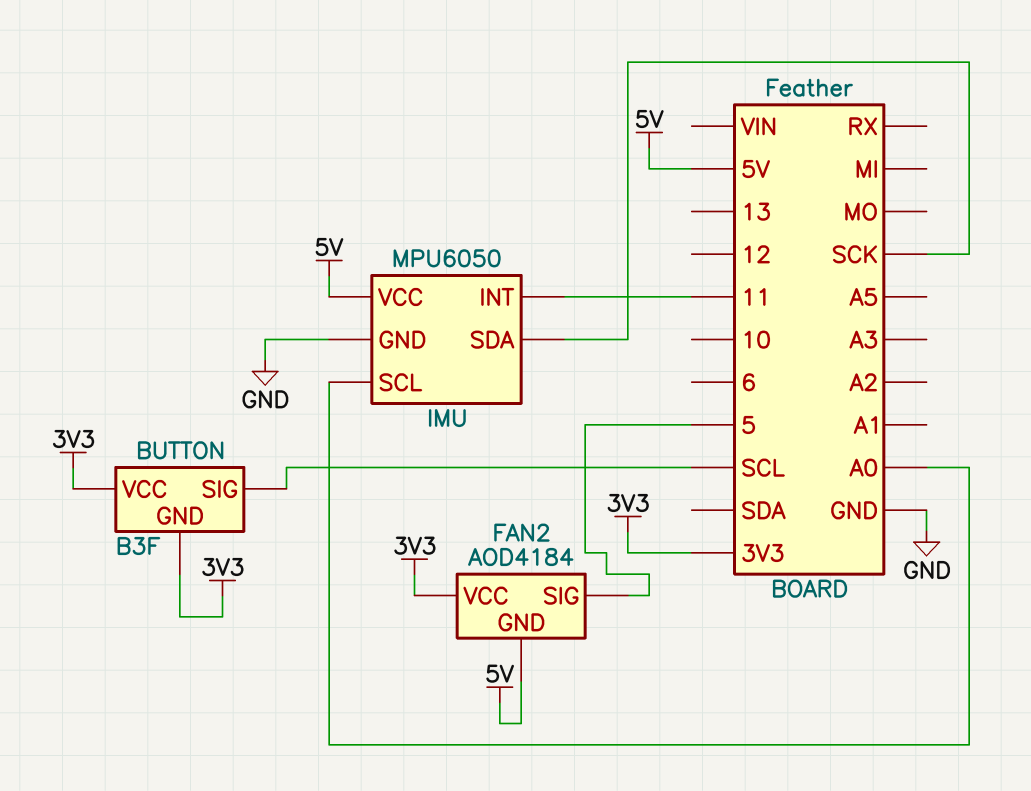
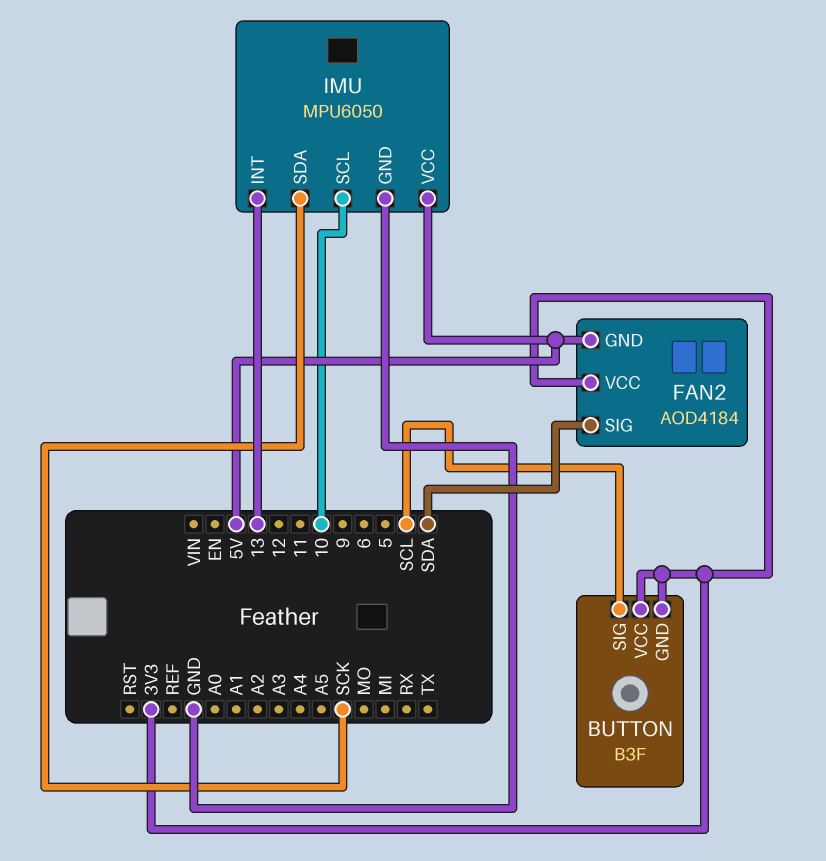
FAN2 pin SIG: 5 -> SDA
IMU pin INT: 11 -> 13
IMU pin SCL: A0 -> 10

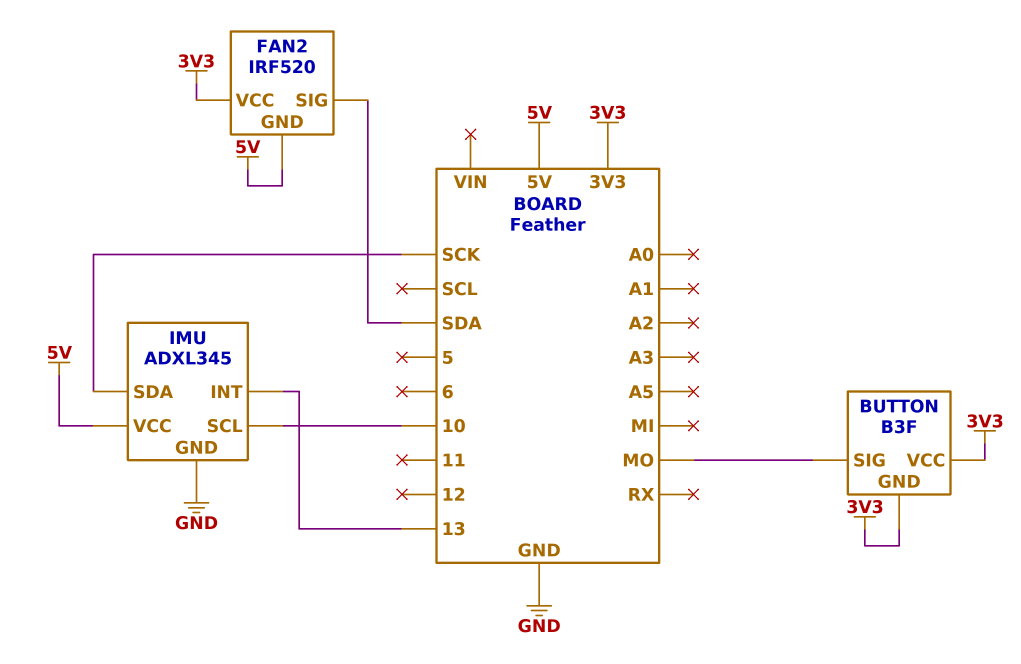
BUTTON pin SIG: SCL -> MO
FAN2: AOD4184 -> IRF520
IMU: MPU6050 -> ADXL345

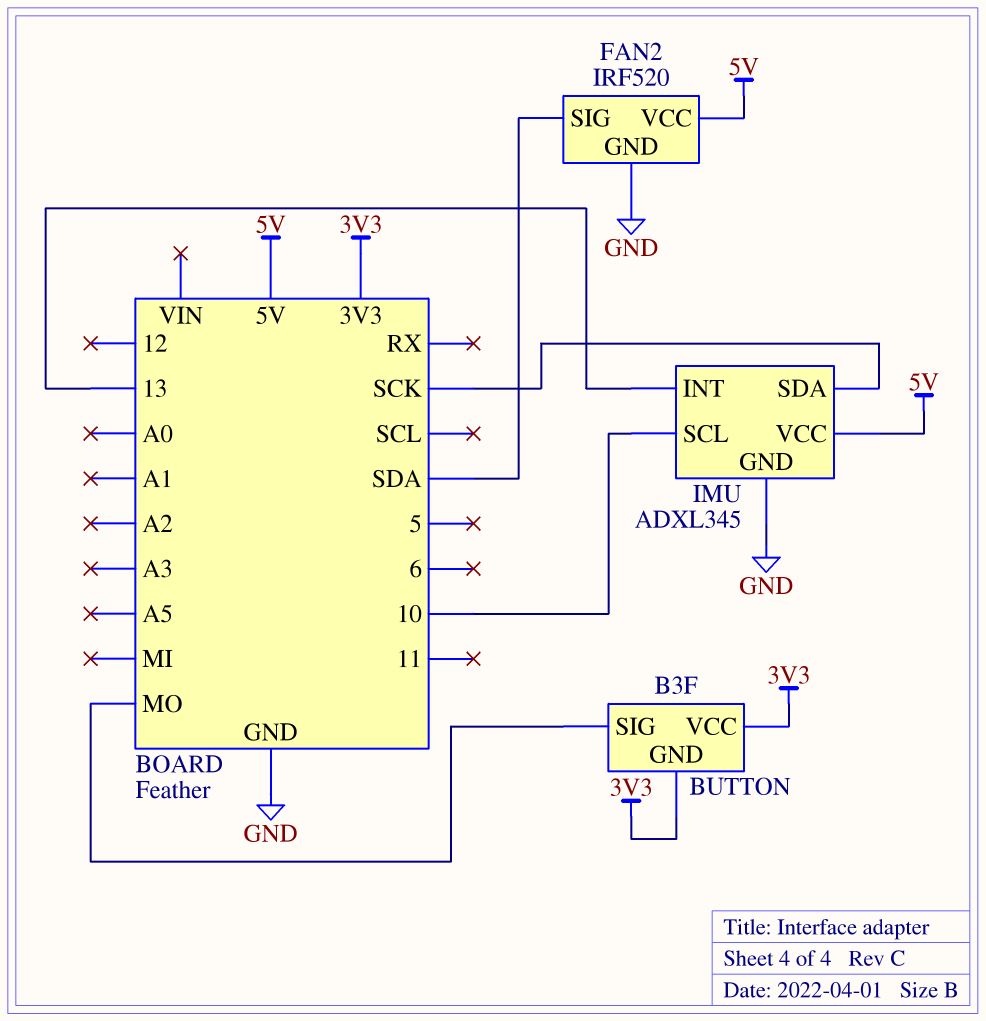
FAN2 pin GND: 5V -> GND
FAN2 pin VCC: 3V3 -> 5V

